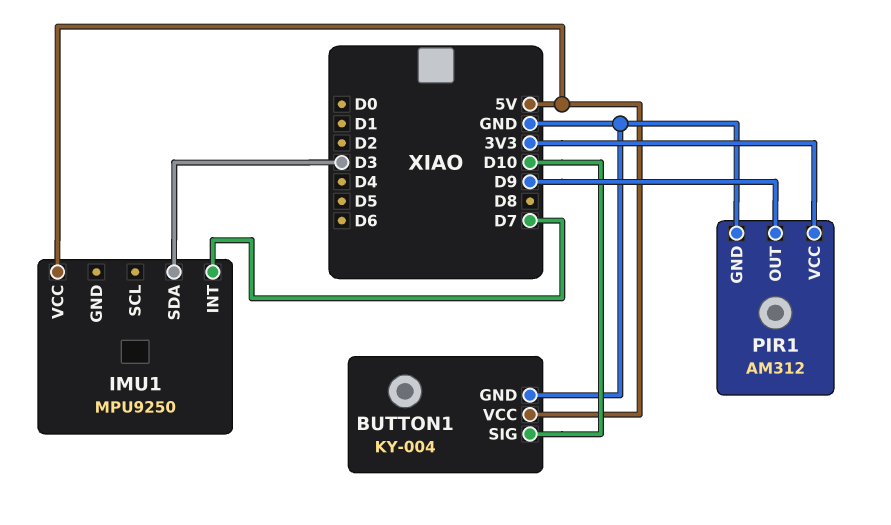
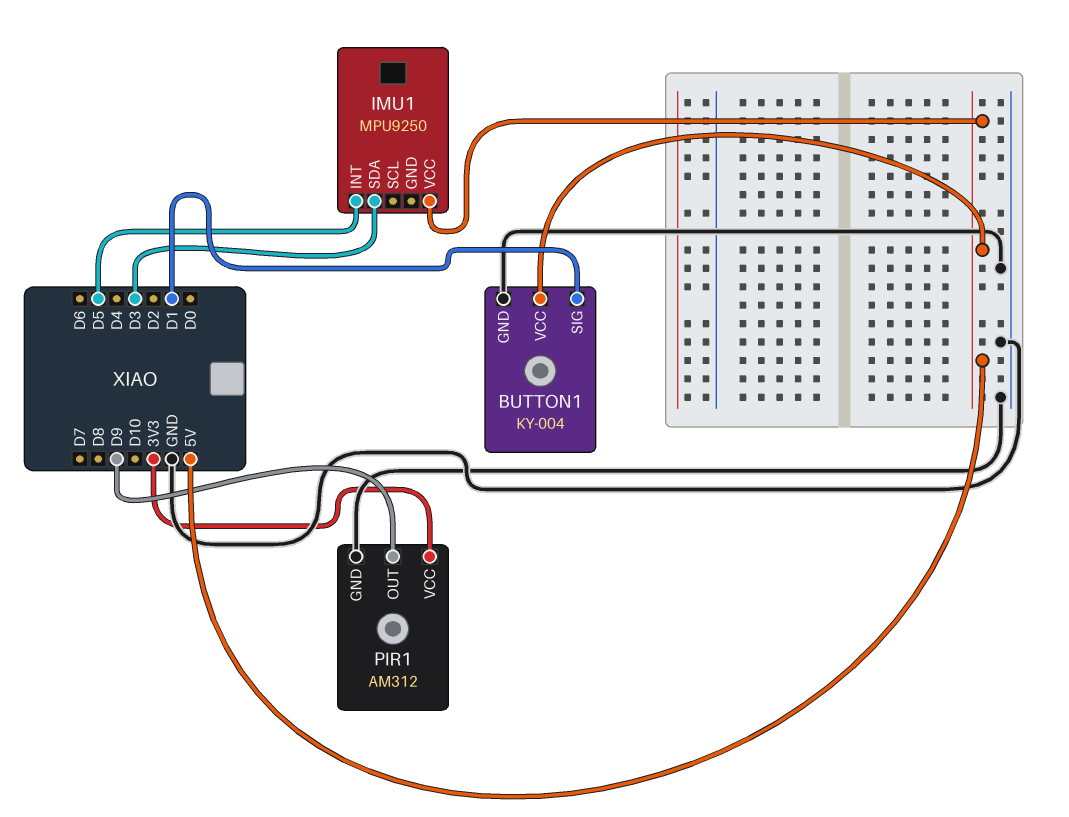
BUTTON1 pin SIG: D10 -> D1
IMU1 pin INT: D7 -> D5

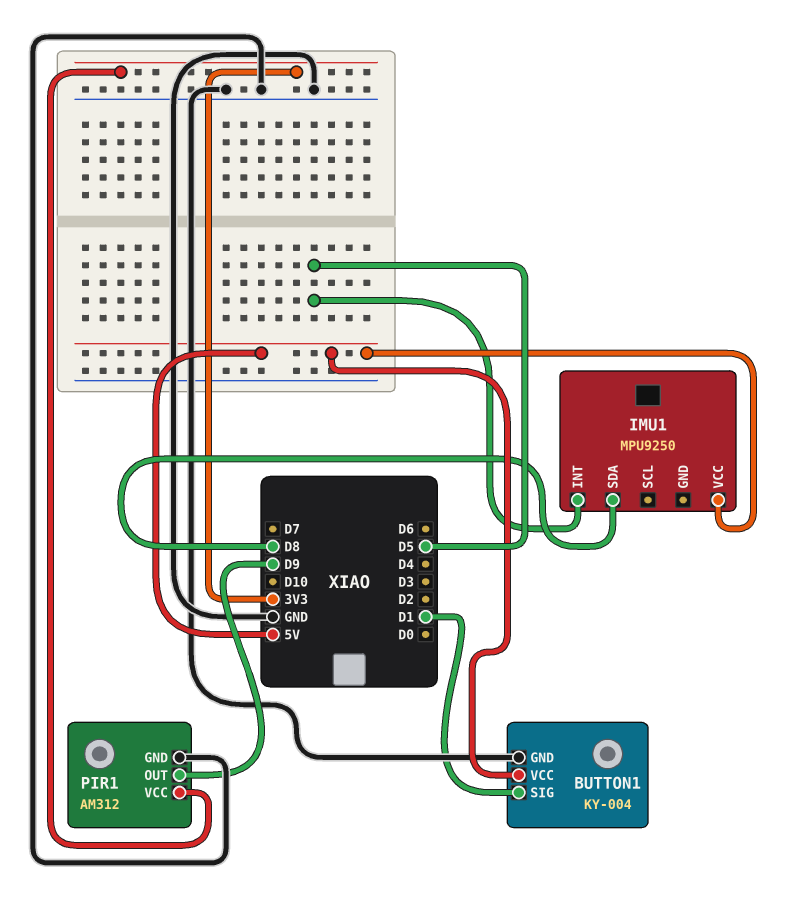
IMU1 pin SDA: D3 -> D8

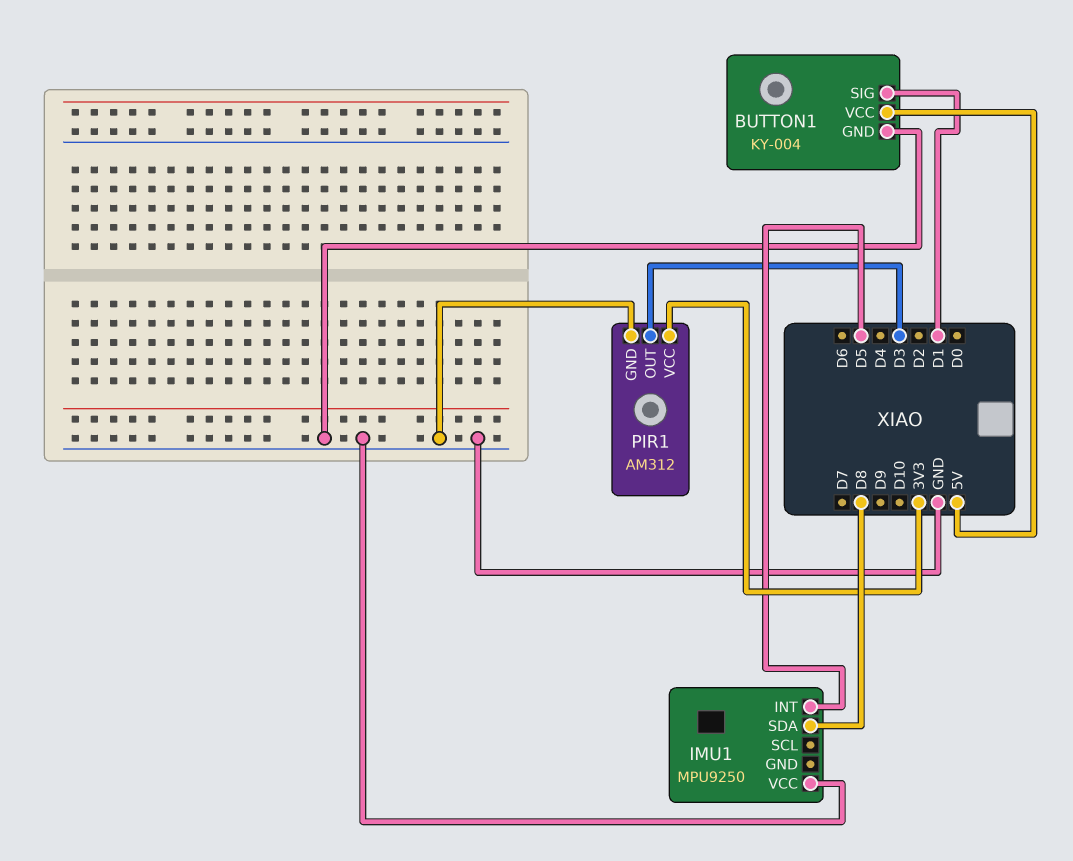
IMU1 pin VCC: 5V -> GND
PIR1 pin OUT: D9 -> D3

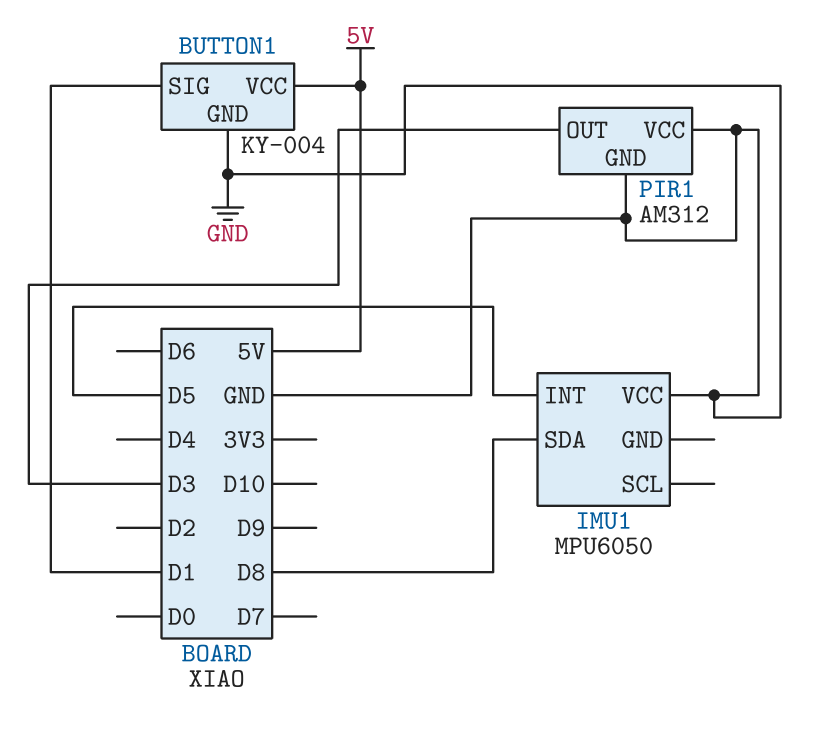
IMU1: MPU9250 -> MPU6050
PIR1 pin VCC: 3V3 -> GND

